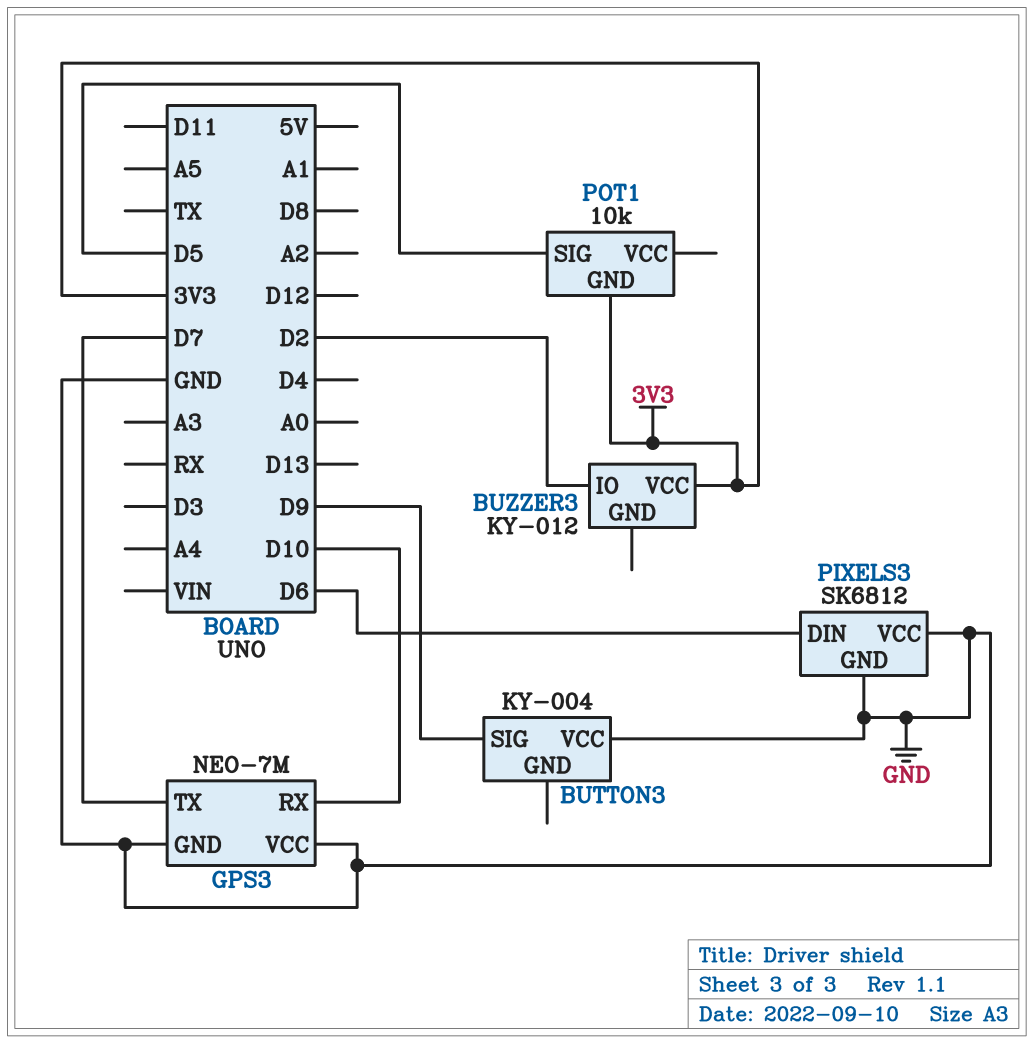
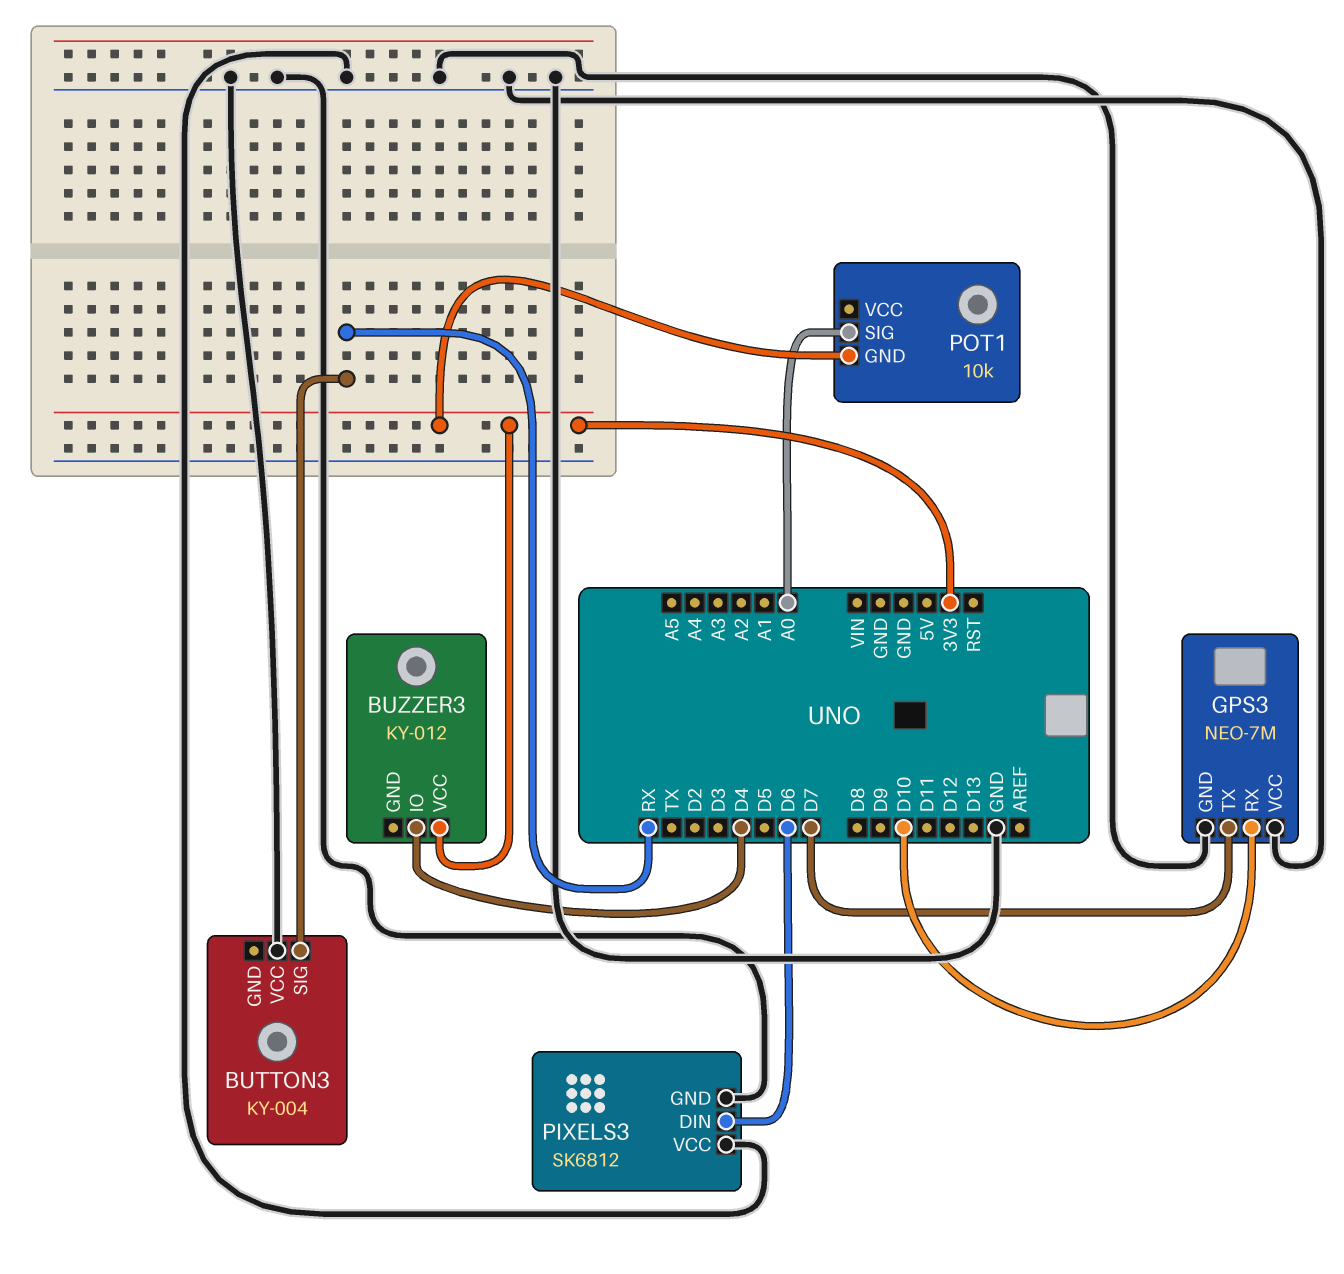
BUTTON3 pin SIG: D9 -> RX
BUZZER3 pin IO: D2 -> D4
POT1 pin SIG: D5 -> A0

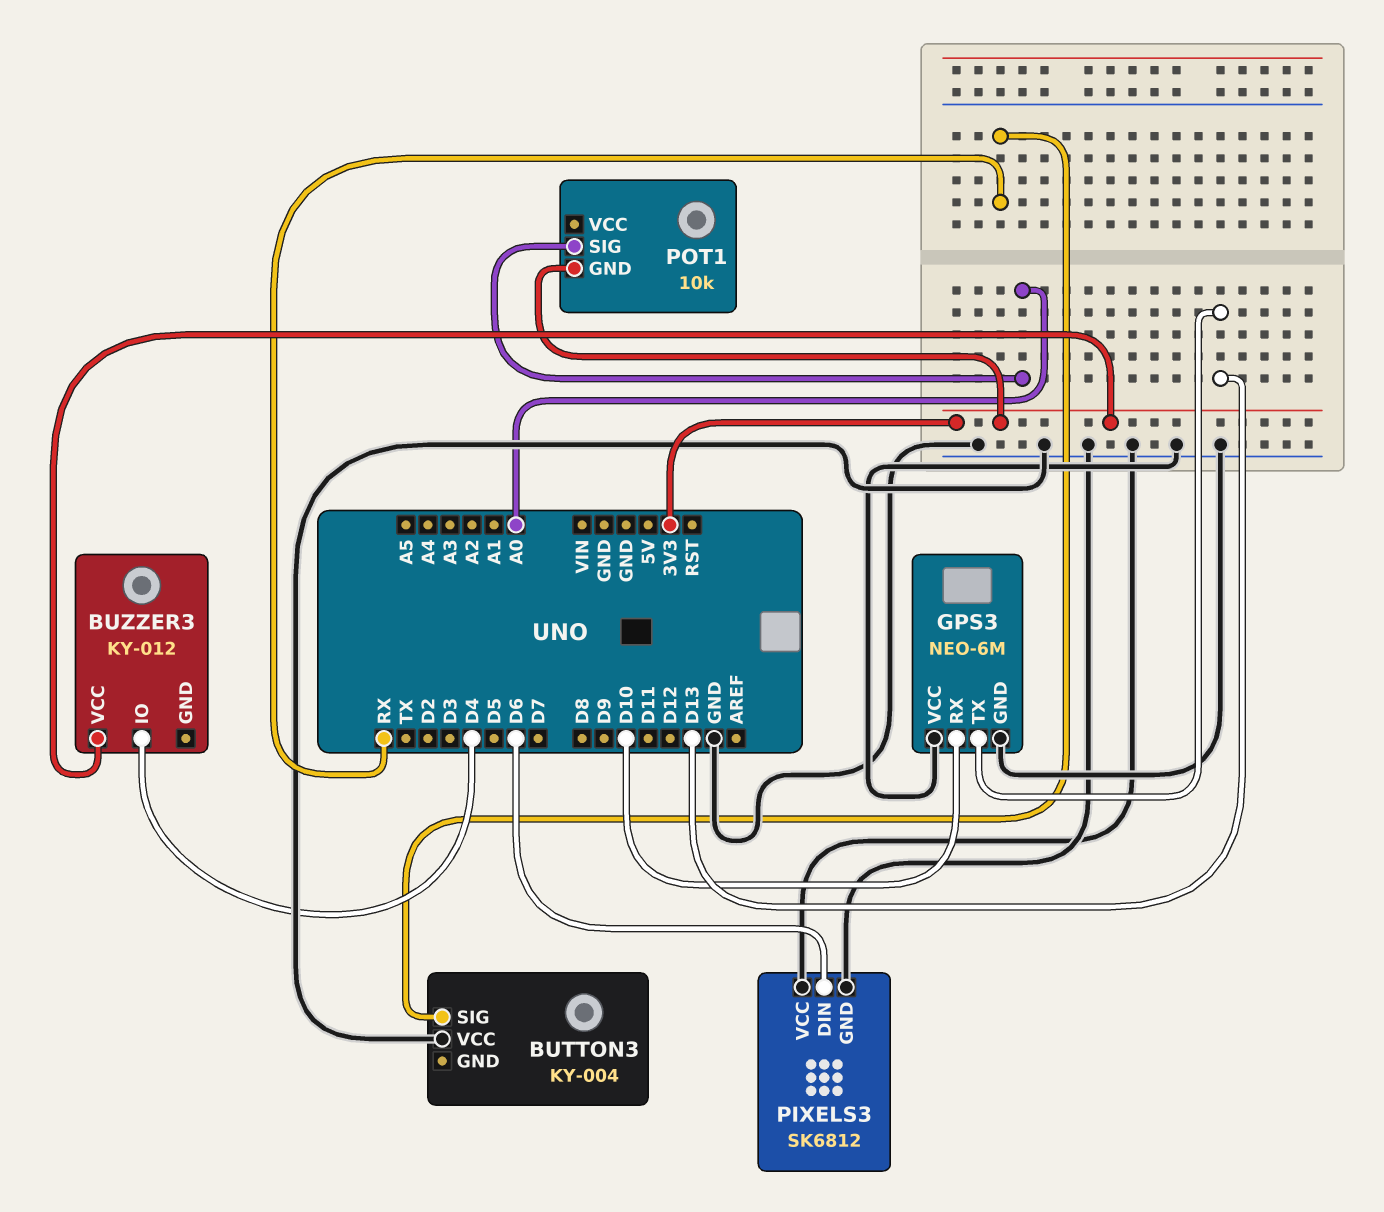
GPS3: NEO-7M -> NEO-6M
GPS3 pin TX: D7 -> D13

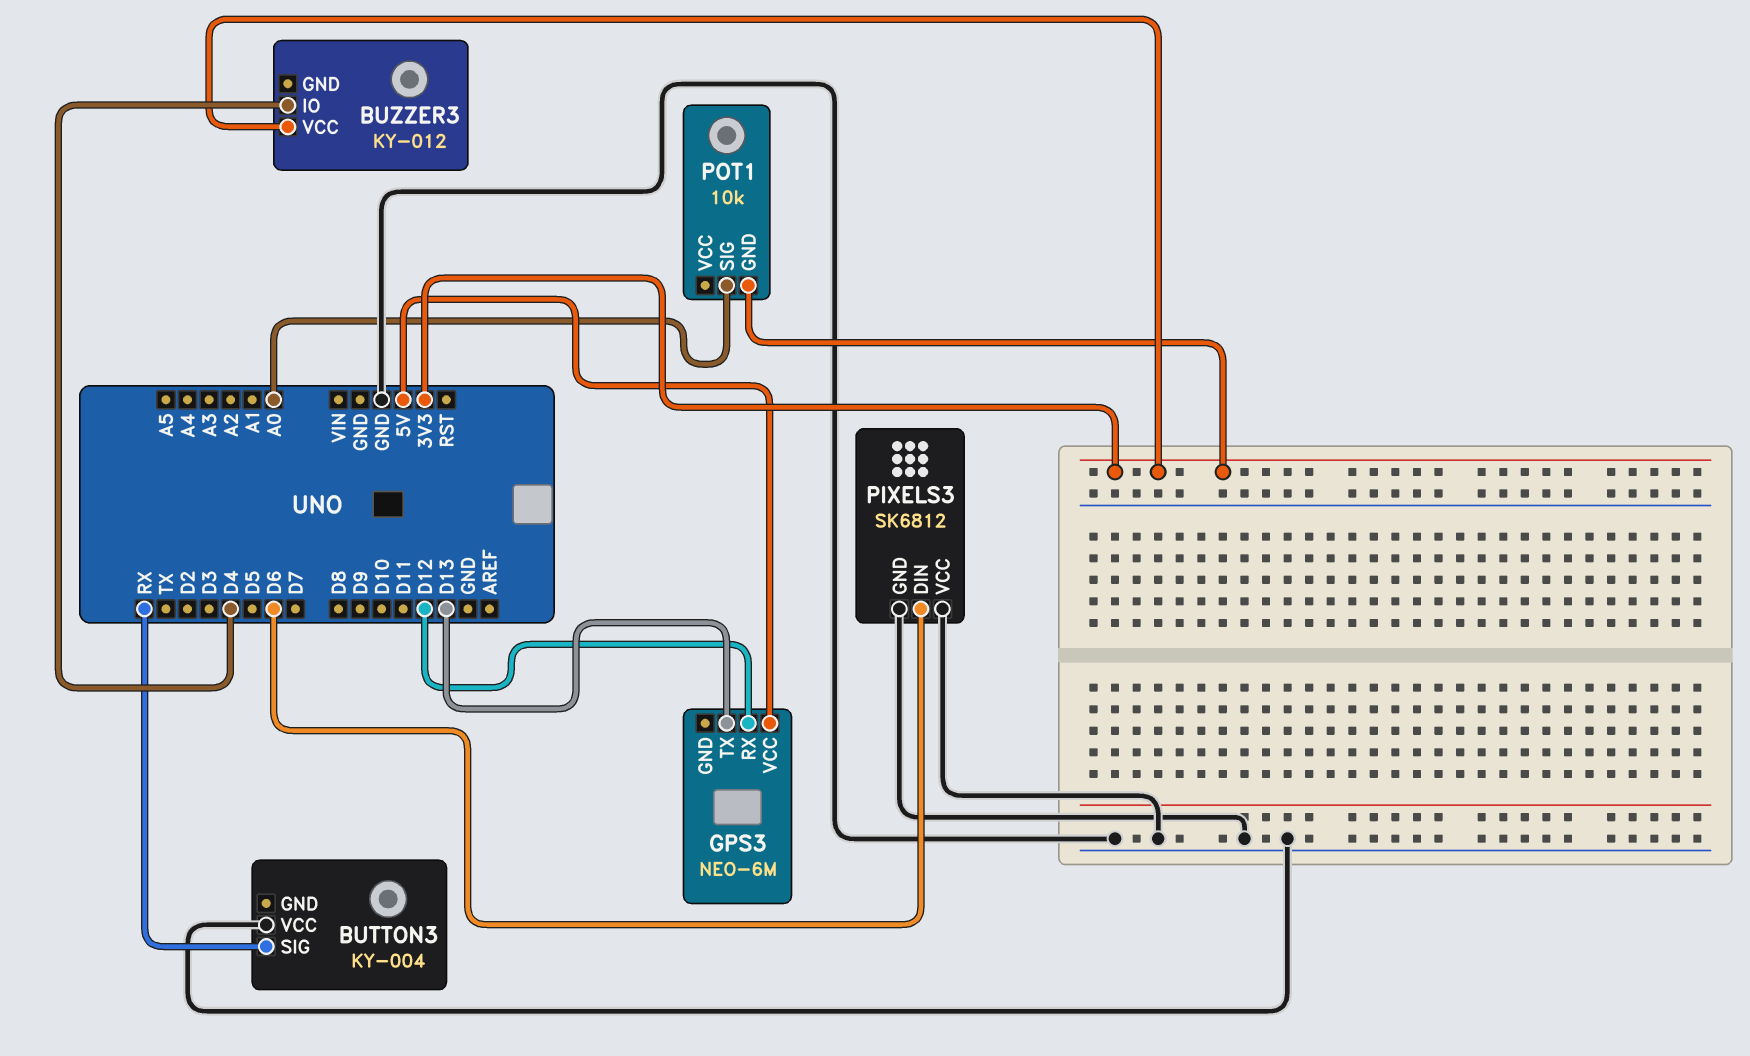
GPS3 pin GND: GND -> none
GPS3 pin RX: D10 -> D12
GPS3 pin VCC: GND -> 5V

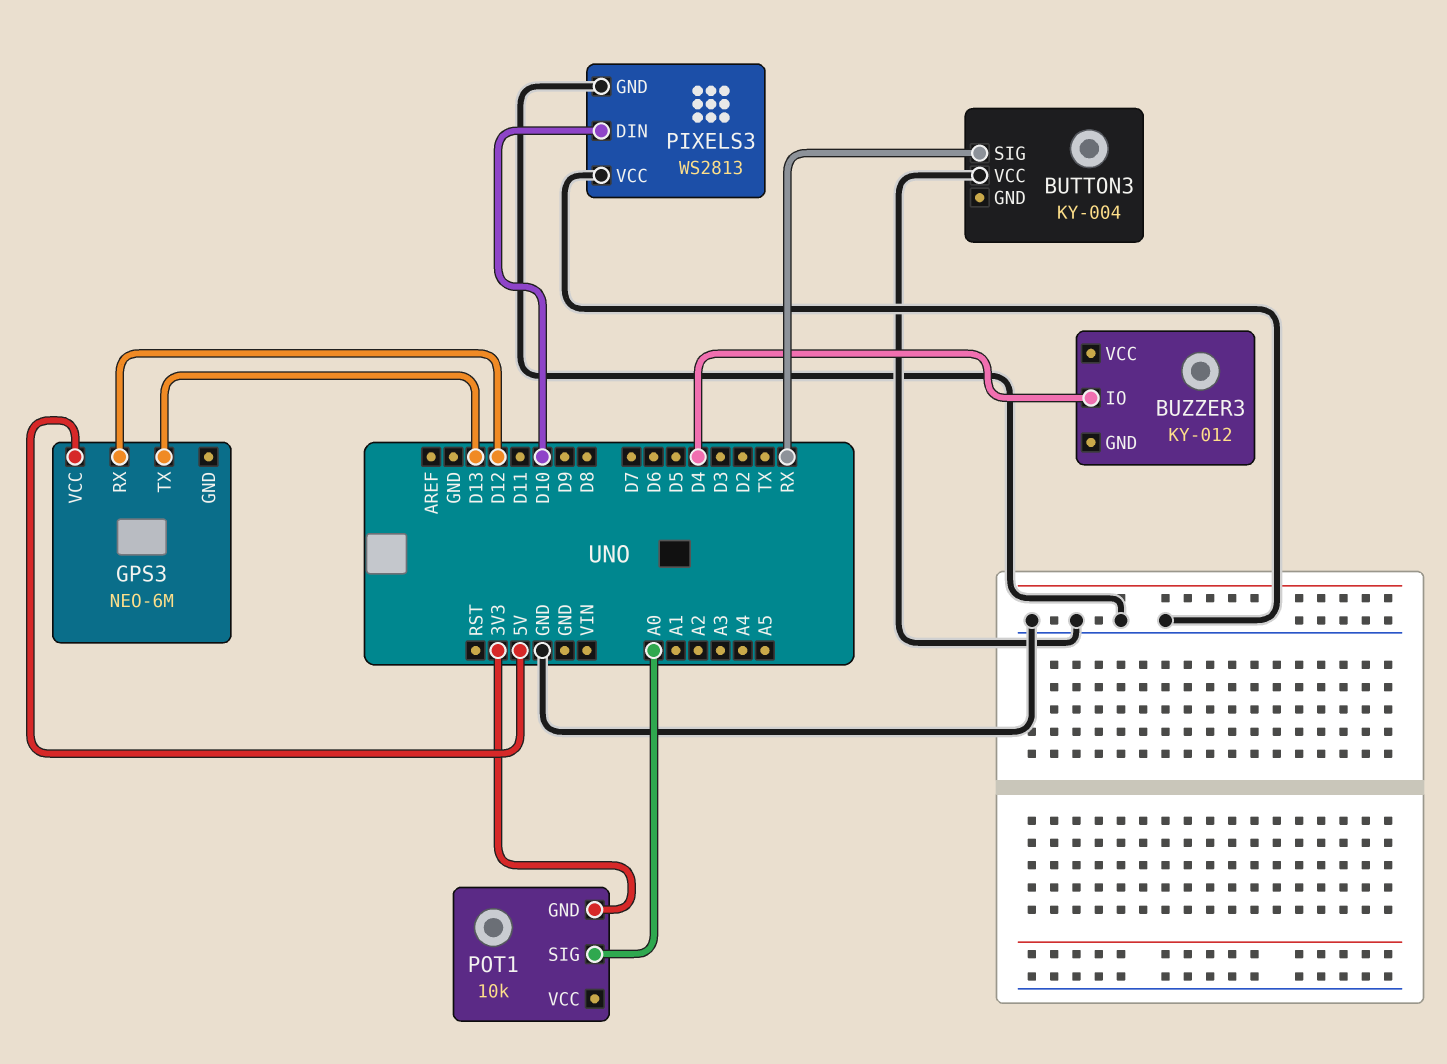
BUZZER3 pin VCC: 3V3 -> none
PIXELS3: SK6812 -> WS2813
PIXELS3 pin DIN: D6 -> D10

